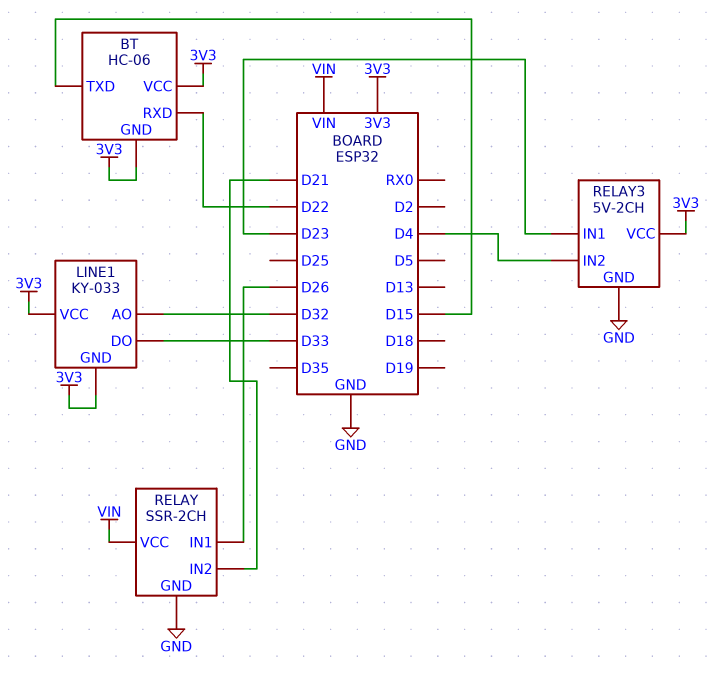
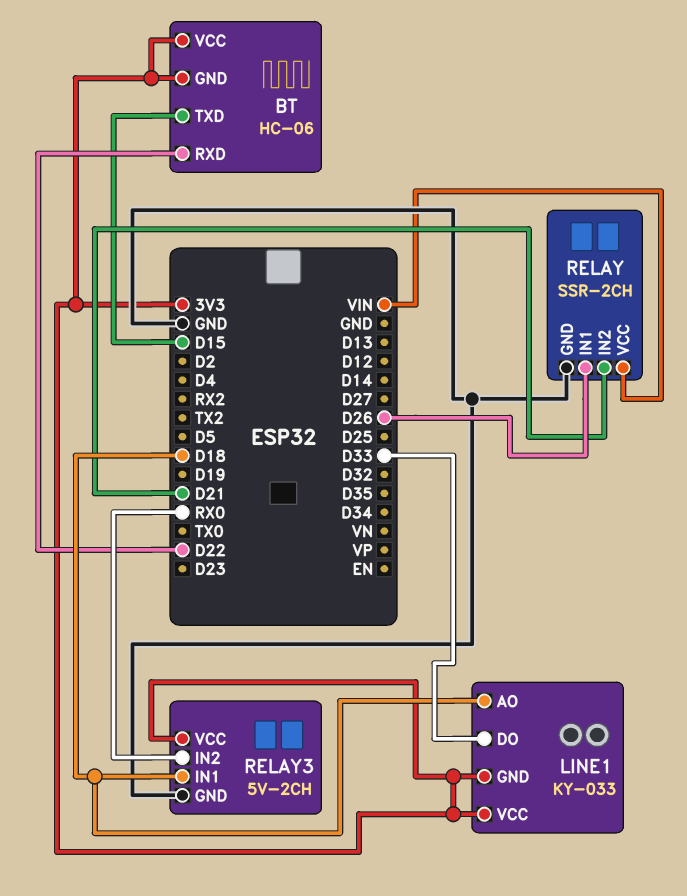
LINE1 pin AO: D32 -> D18
RELAY3 pin IN1: D23 -> D18
RELAY3 pin IN2: D4 -> RX0

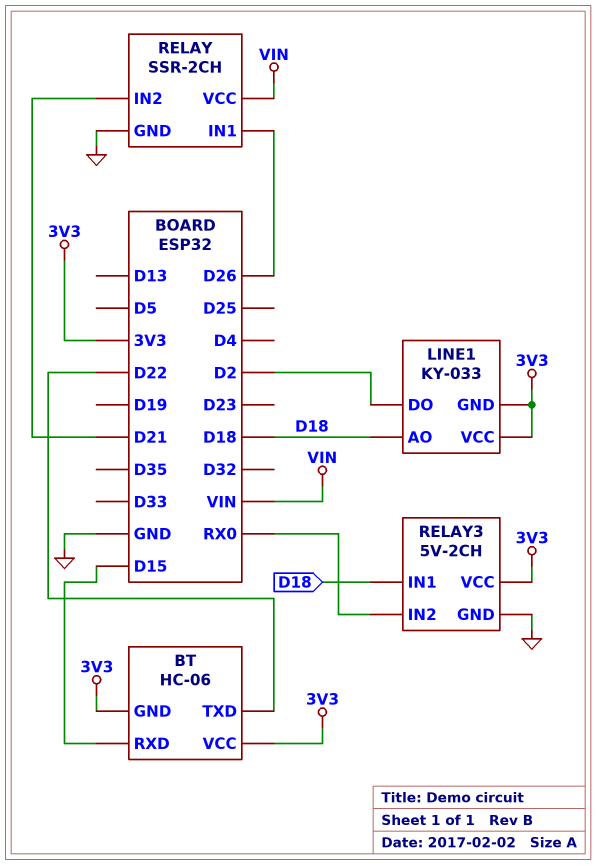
BT pin RXD: D22 -> D15
BT pin TXD: D15 -> D22
LINE1 pin DO: D33 -> D2

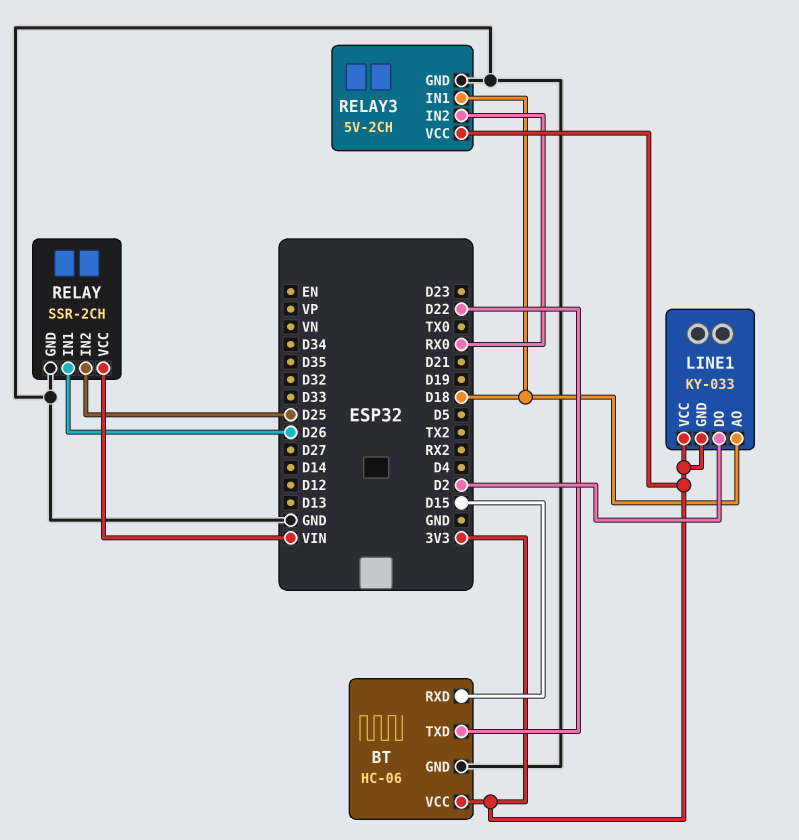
BT pin GND: 3V3 -> GND
RELAY pin IN2: D21 -> D25

